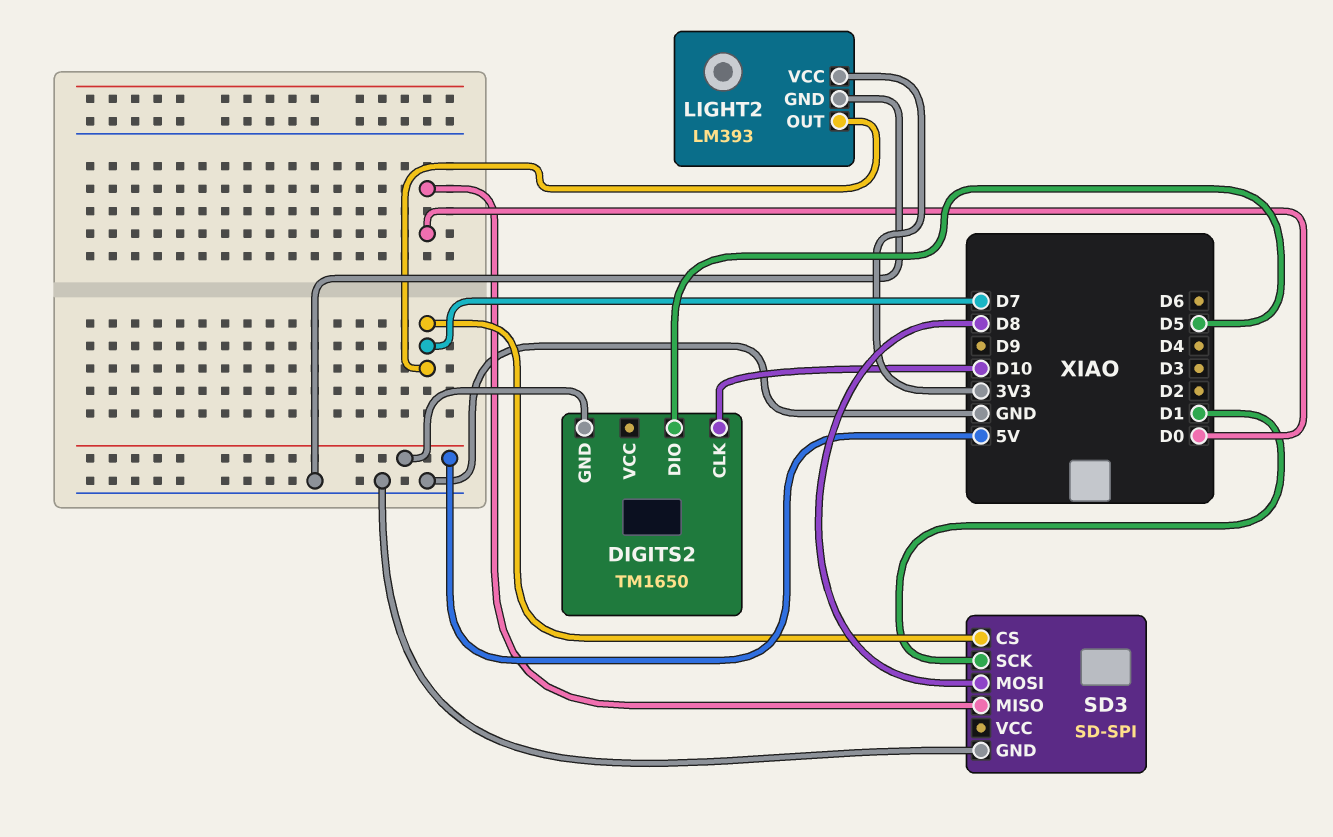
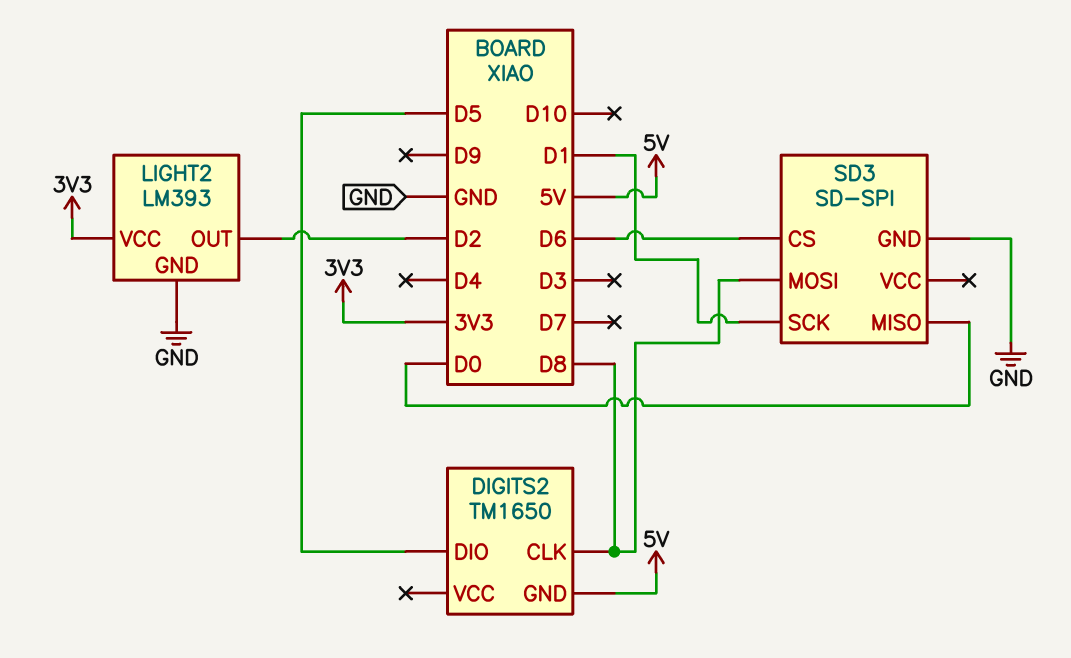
DIGITS2 pin CLK: D10 -> D8
LIGHT2 pin OUT: D7 -> D2
SD3 pin CS: D7 -> D6

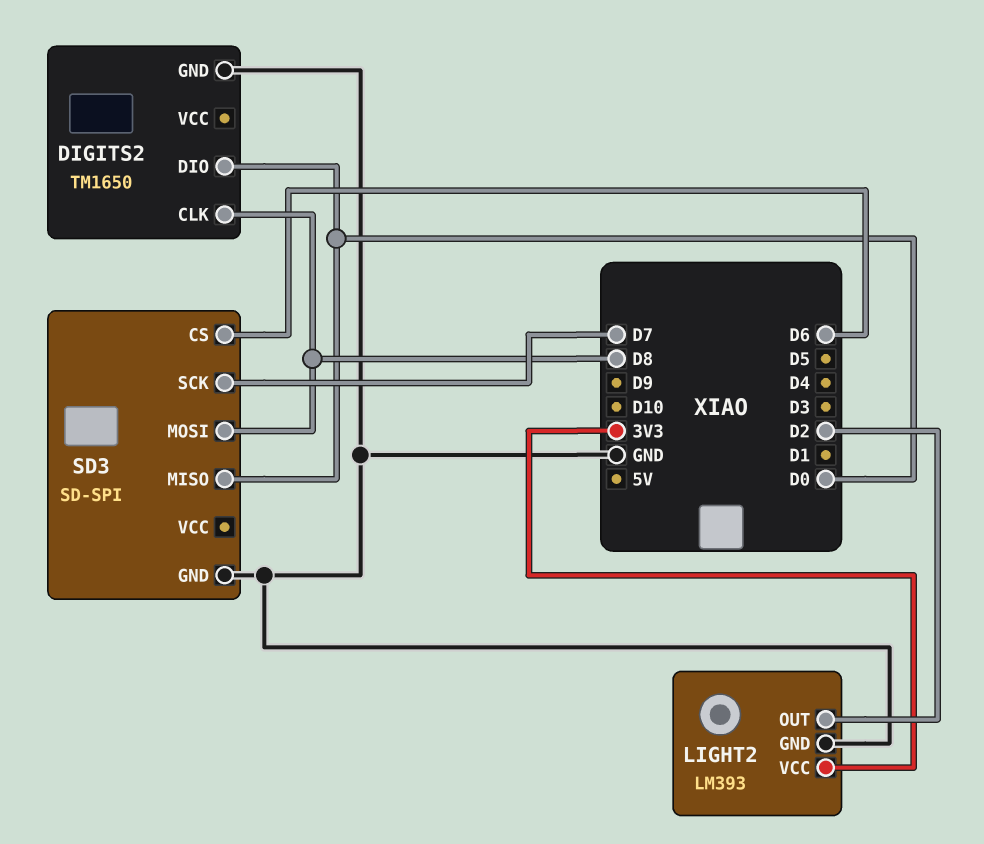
DIGITS2 pin DIO: D5 -> D0
DIGITS2 pin GND: 5V -> GND
SD3 pin SCK: D1 -> D7

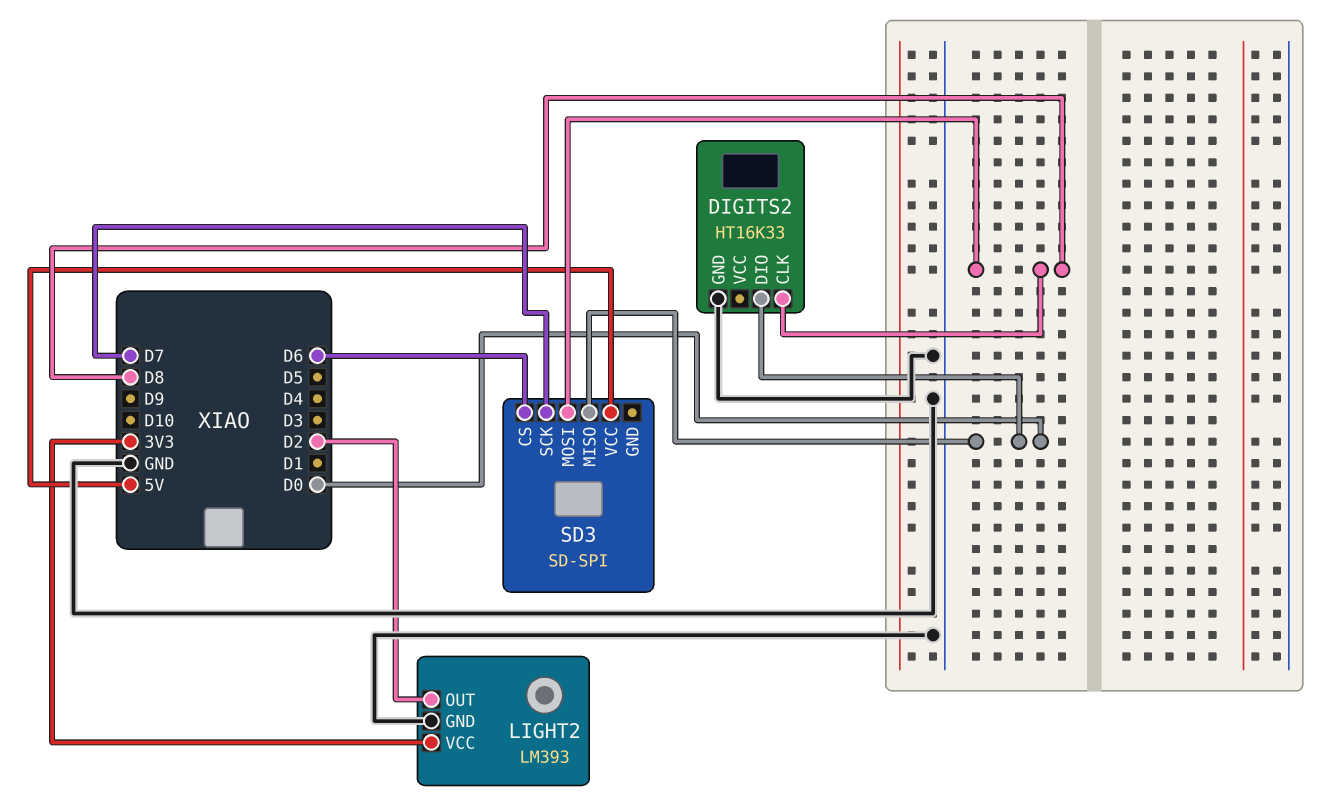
DIGITS2: TM1650 -> HT16K33
SD3 pin GND: GND -> none
SD3 pin VCC: none -> 5V

